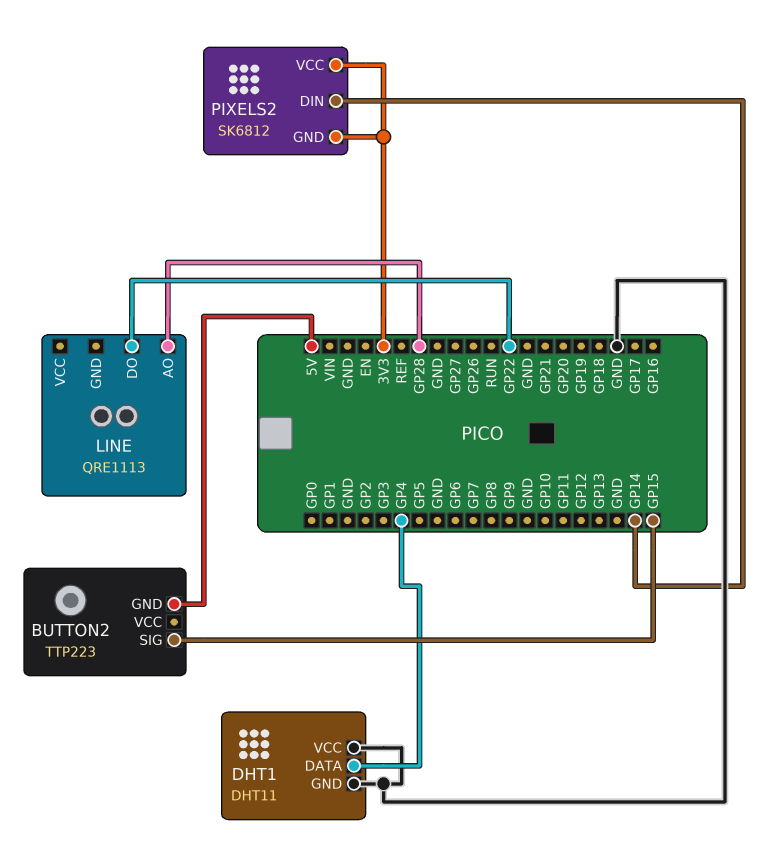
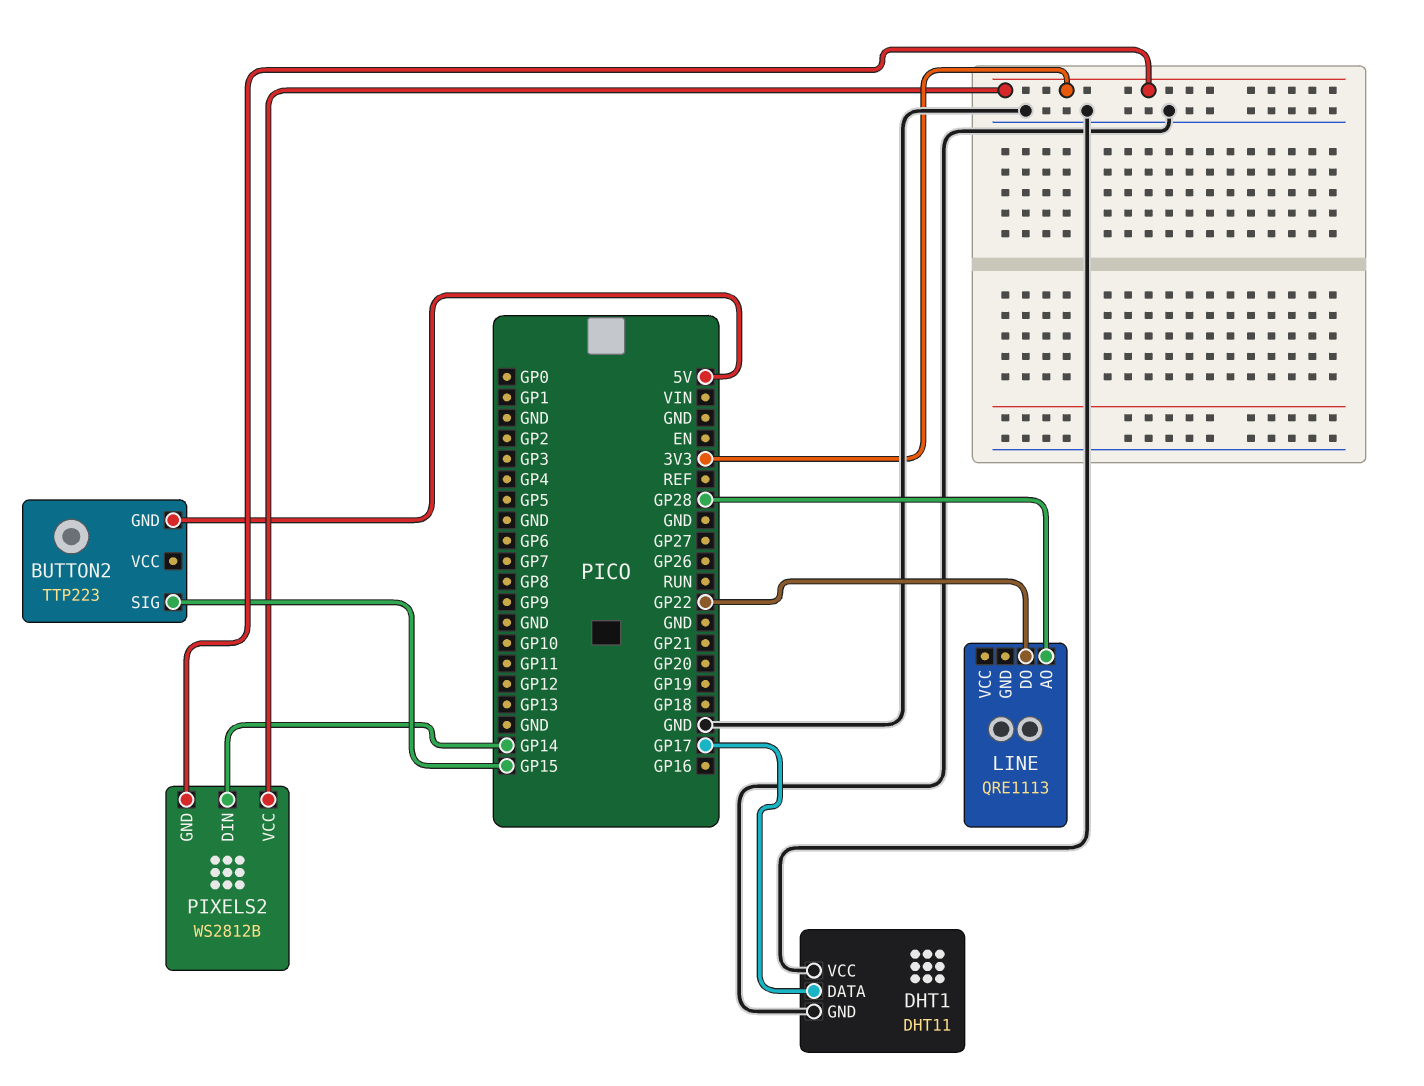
DHT1 pin DATA: GP4 -> GP17
PIXELS2: SK6812 -> WS2812B

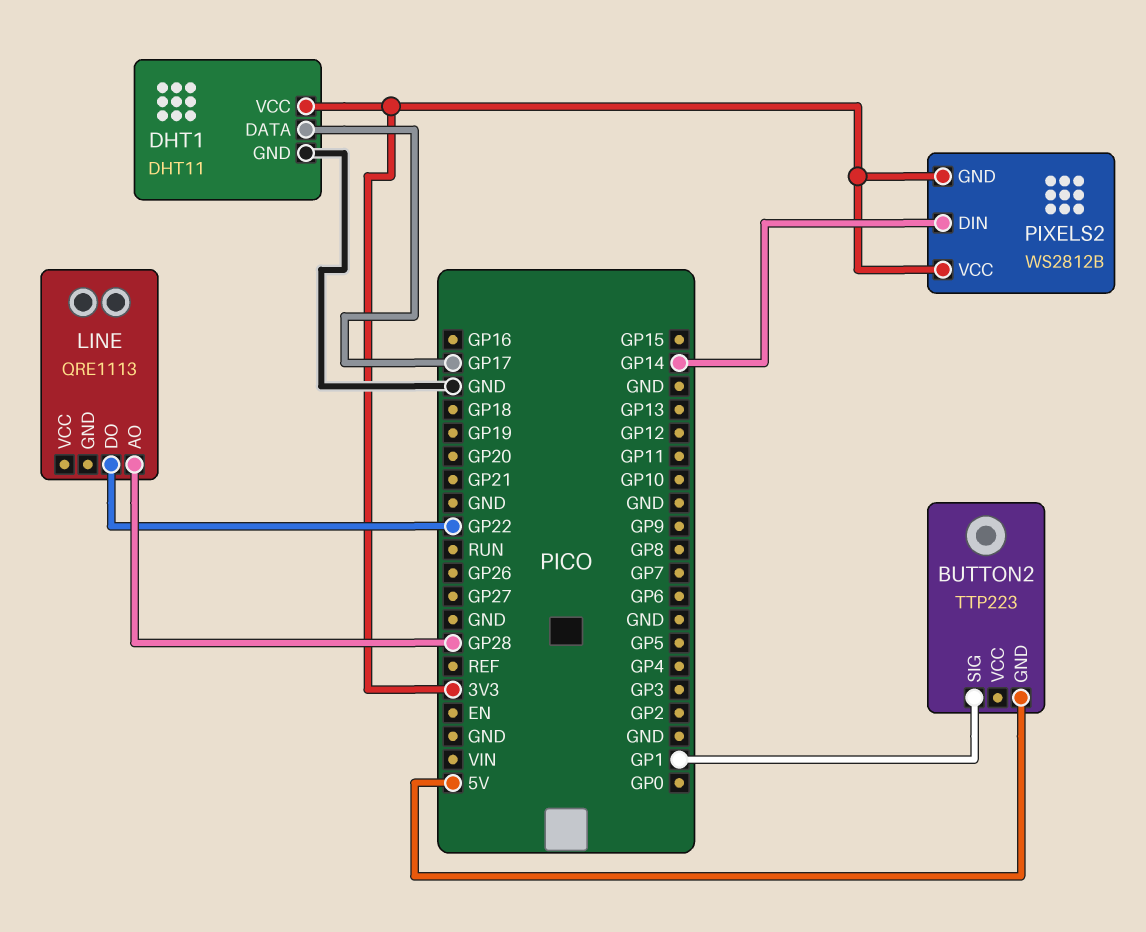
BUTTON2 pin SIG: GP15 -> GP1
DHT1 pin VCC: GND -> 3V3

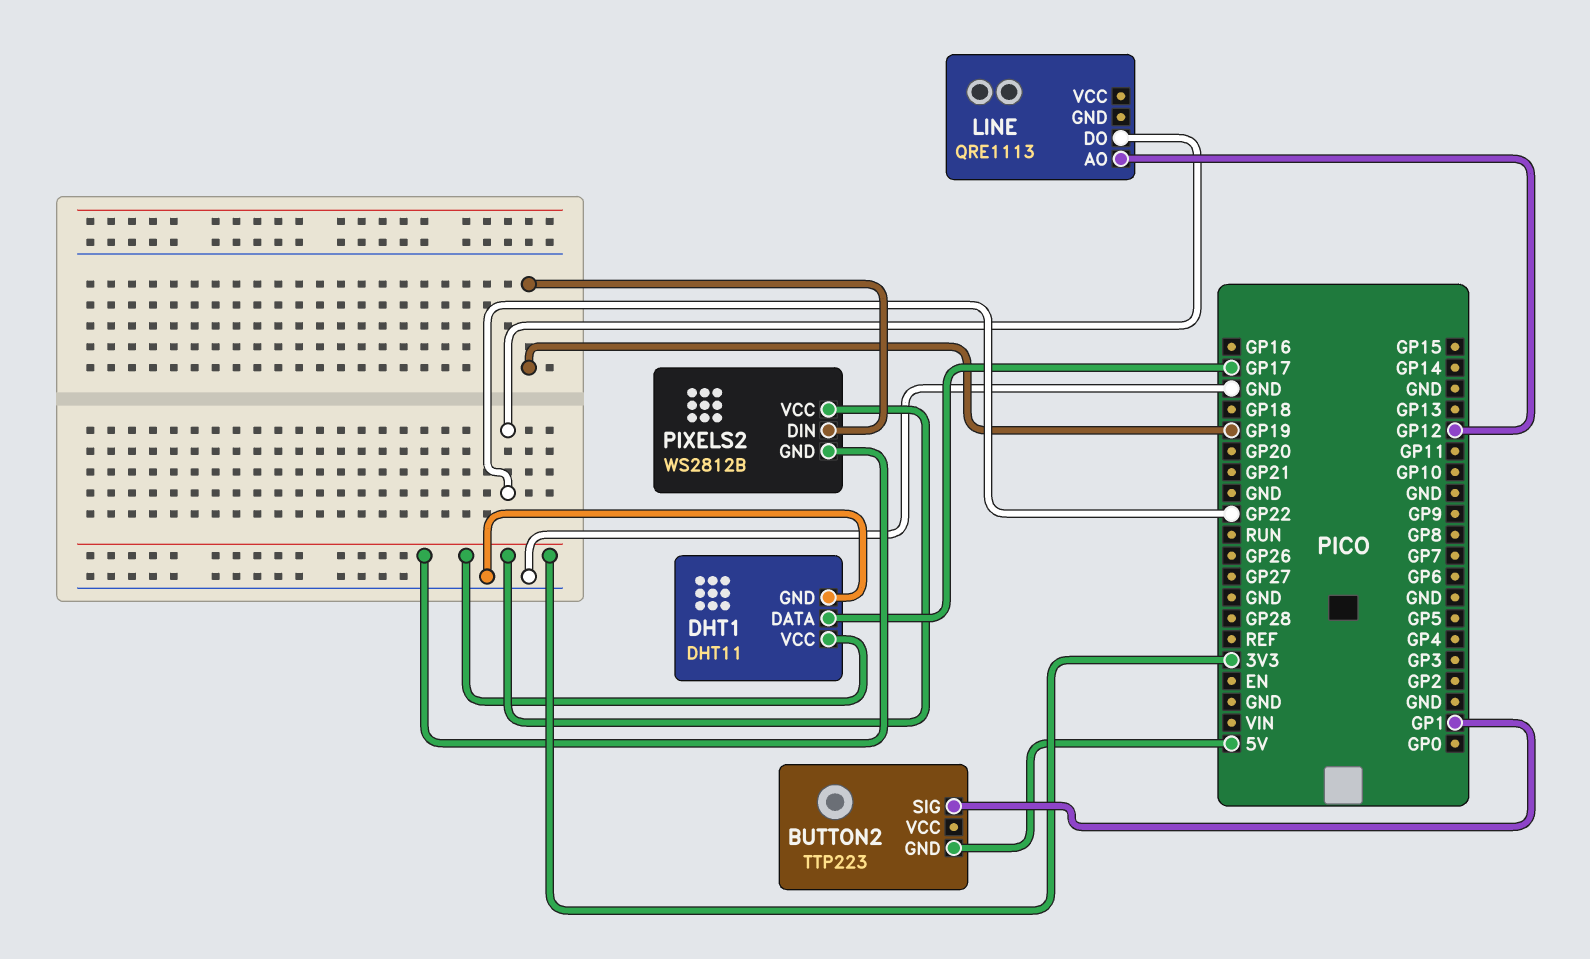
LINE pin AO: GP28 -> GP12
PIXELS2 pin DIN: GP14 -> GP19

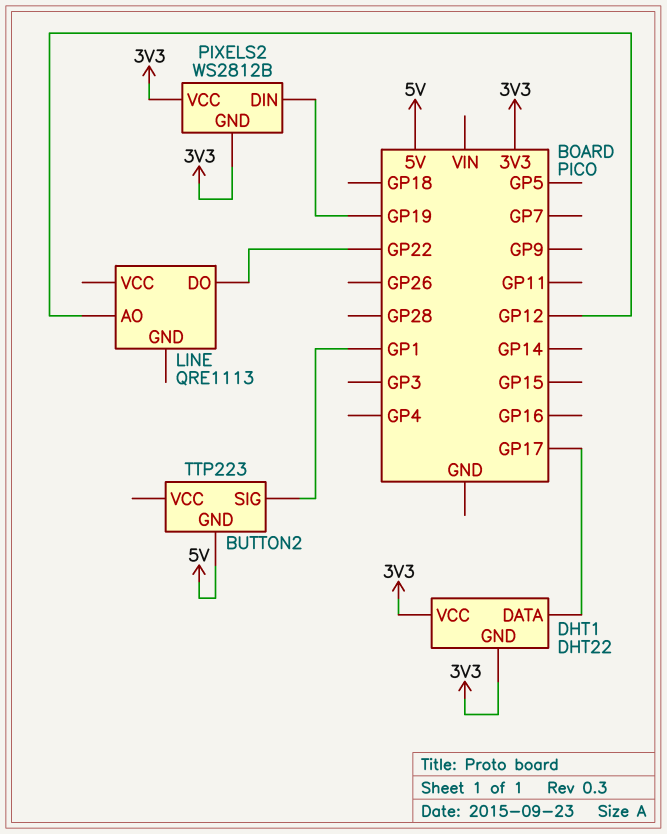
DHT1: DHT11 -> DHT22
DHT1 pin GND: GND -> 3V3

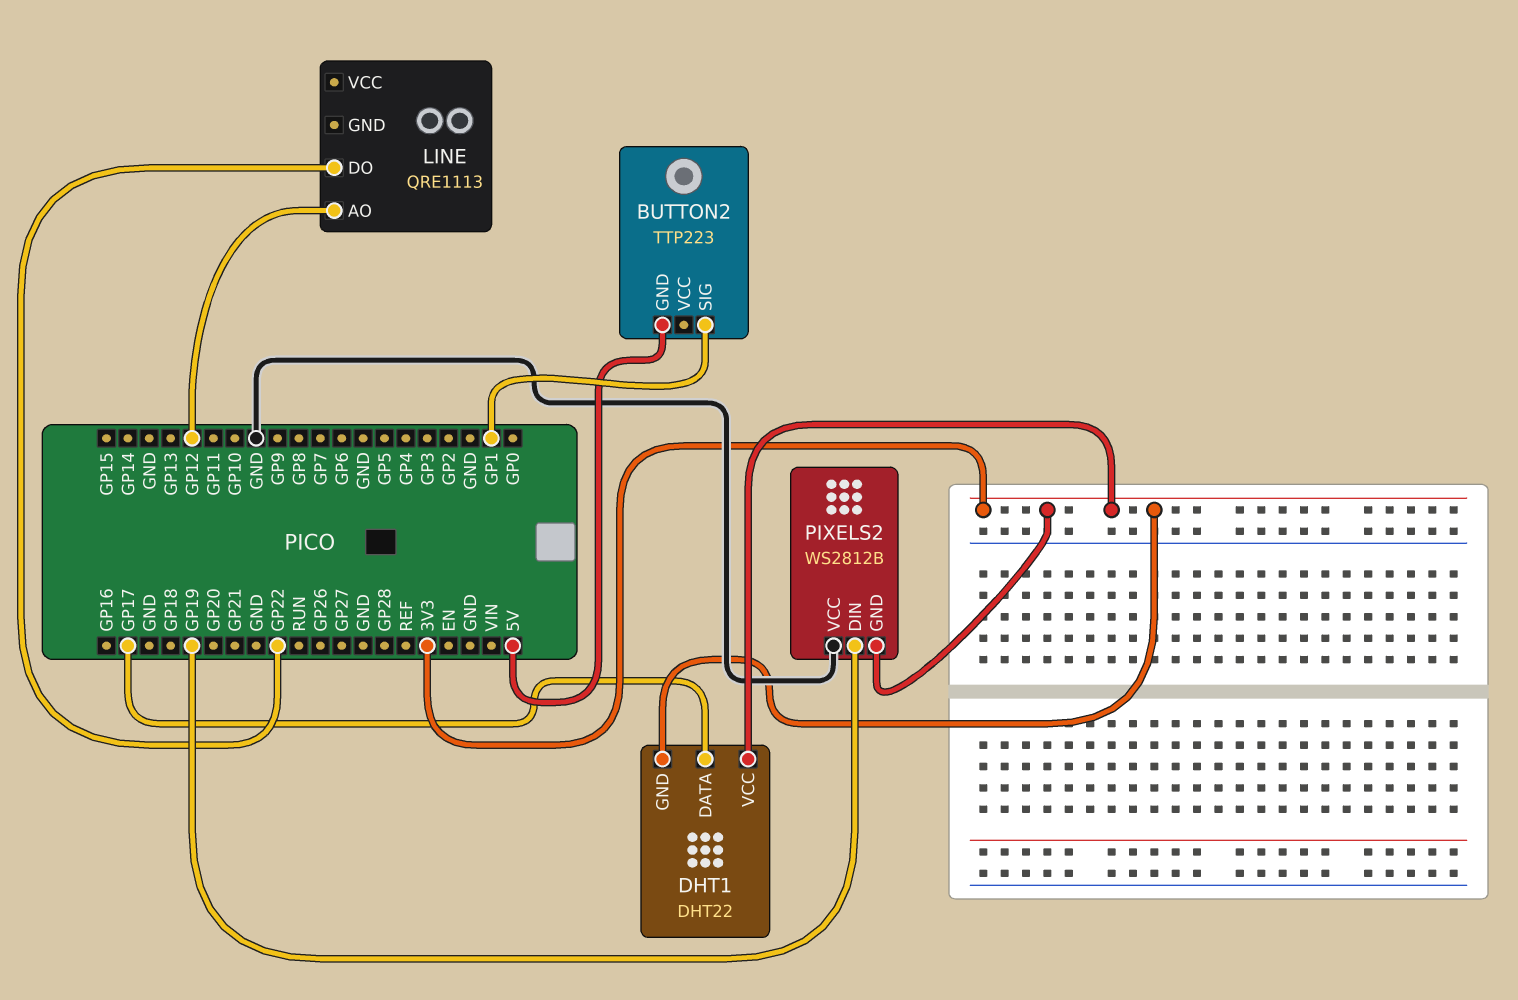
PIXELS2 pin VCC: 3V3 -> GND

